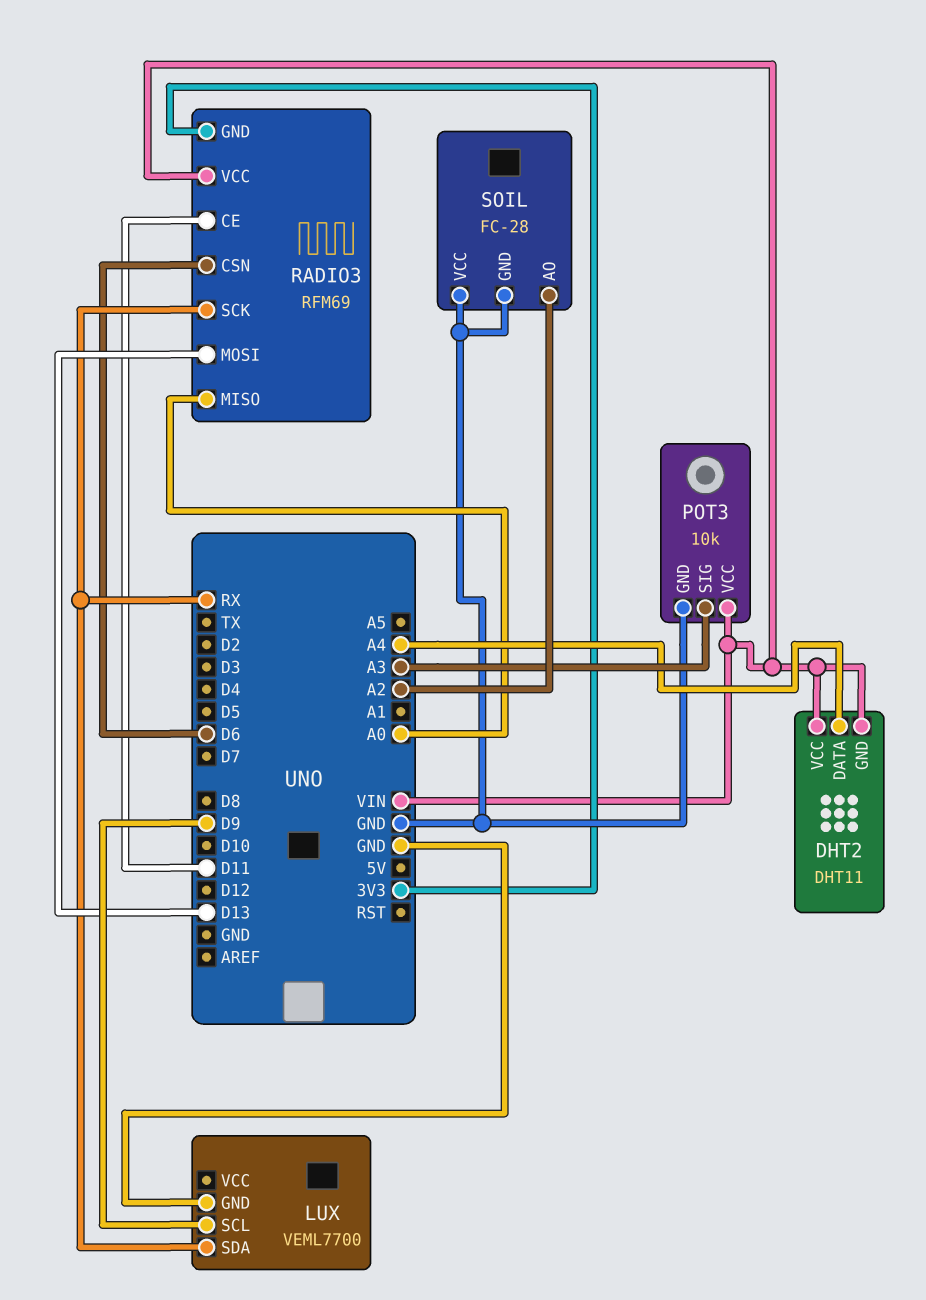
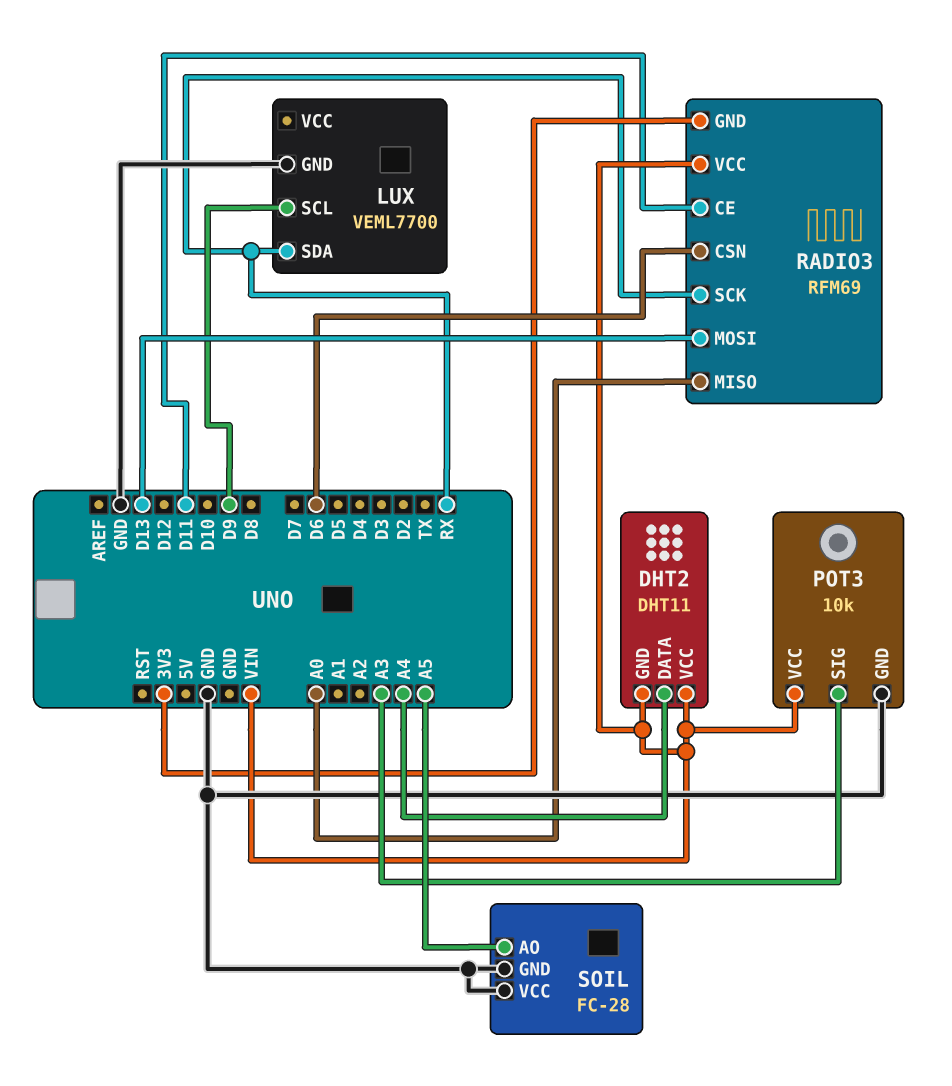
SOIL pin AO: A2 -> A5

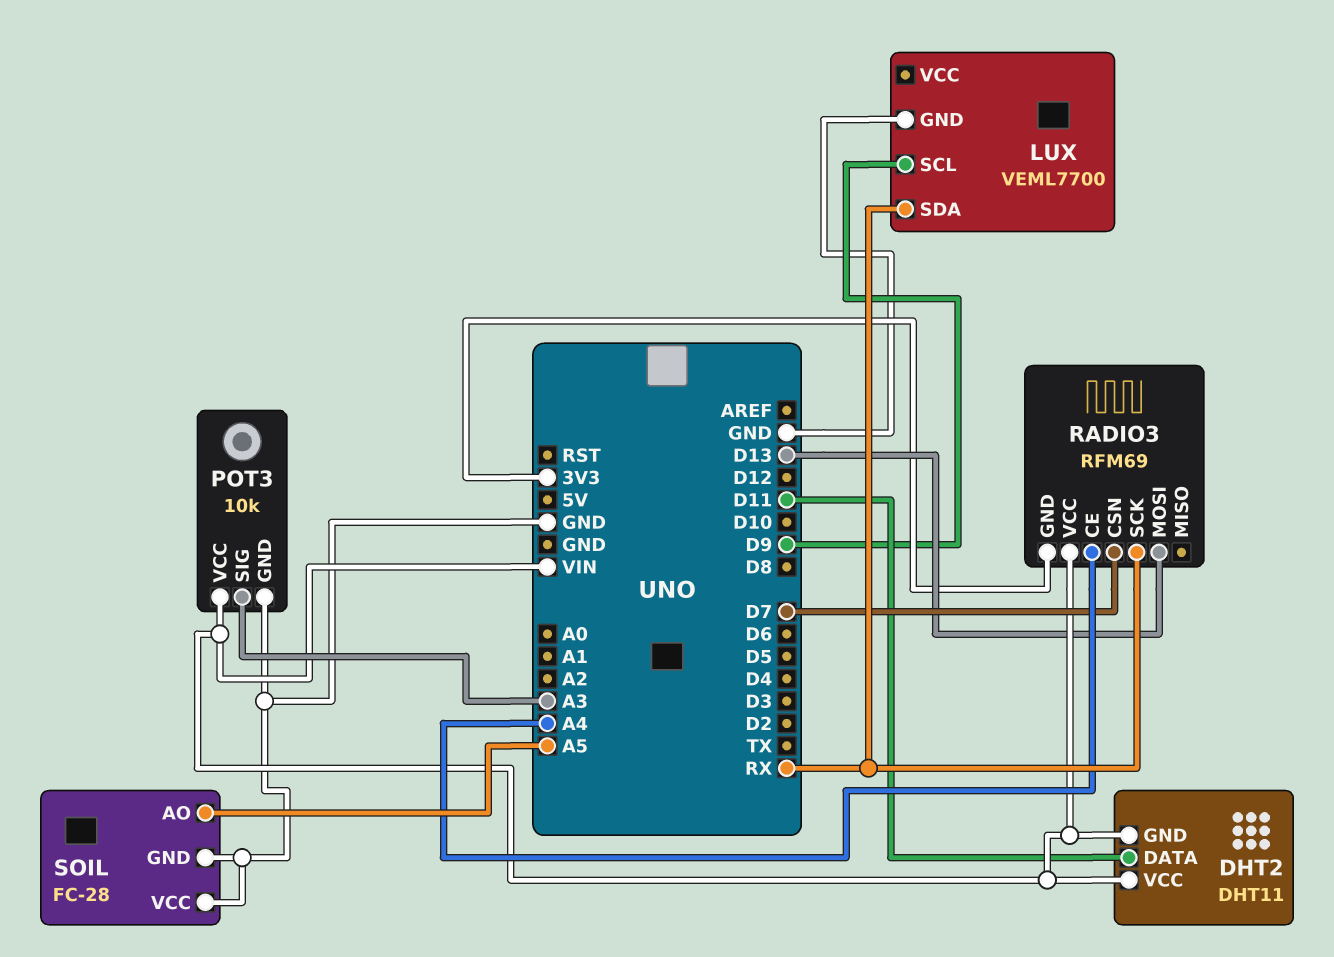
DHT2 pin DATA: A4 -> D11
RADIO3 pin CE: D11 -> A4
RADIO3 pin CSN: D6 -> D7
RADIO3 pin MISO: A0 -> none

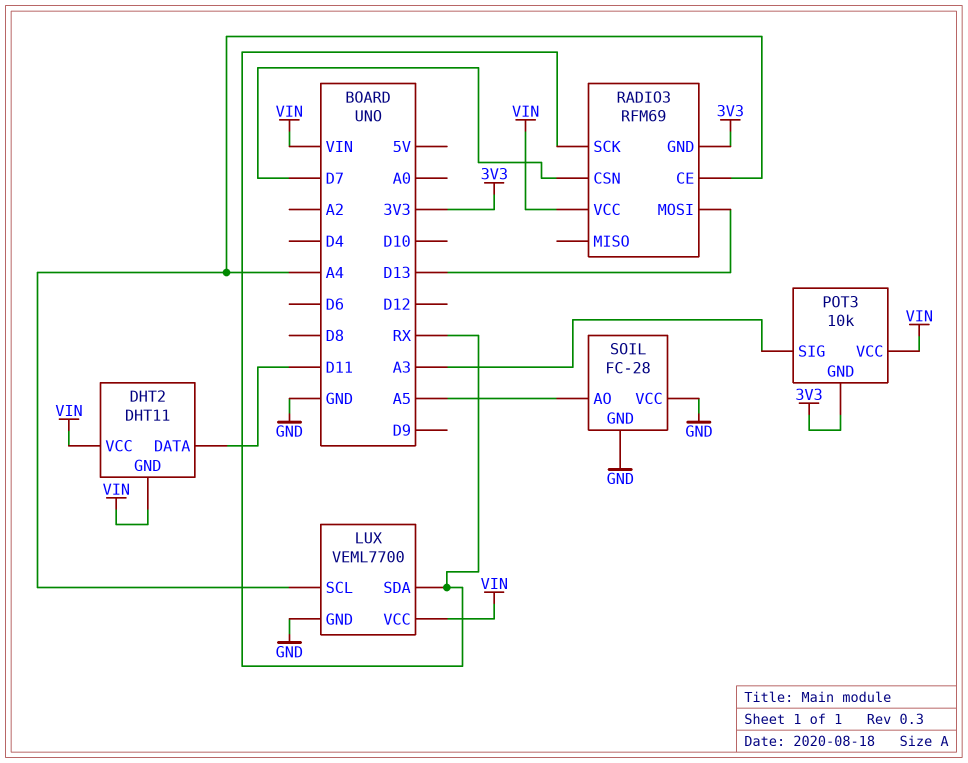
LUX pin SCL: D9 -> A4
LUX pin VCC: none -> VIN
POT3 pin GND: GND -> 3V3

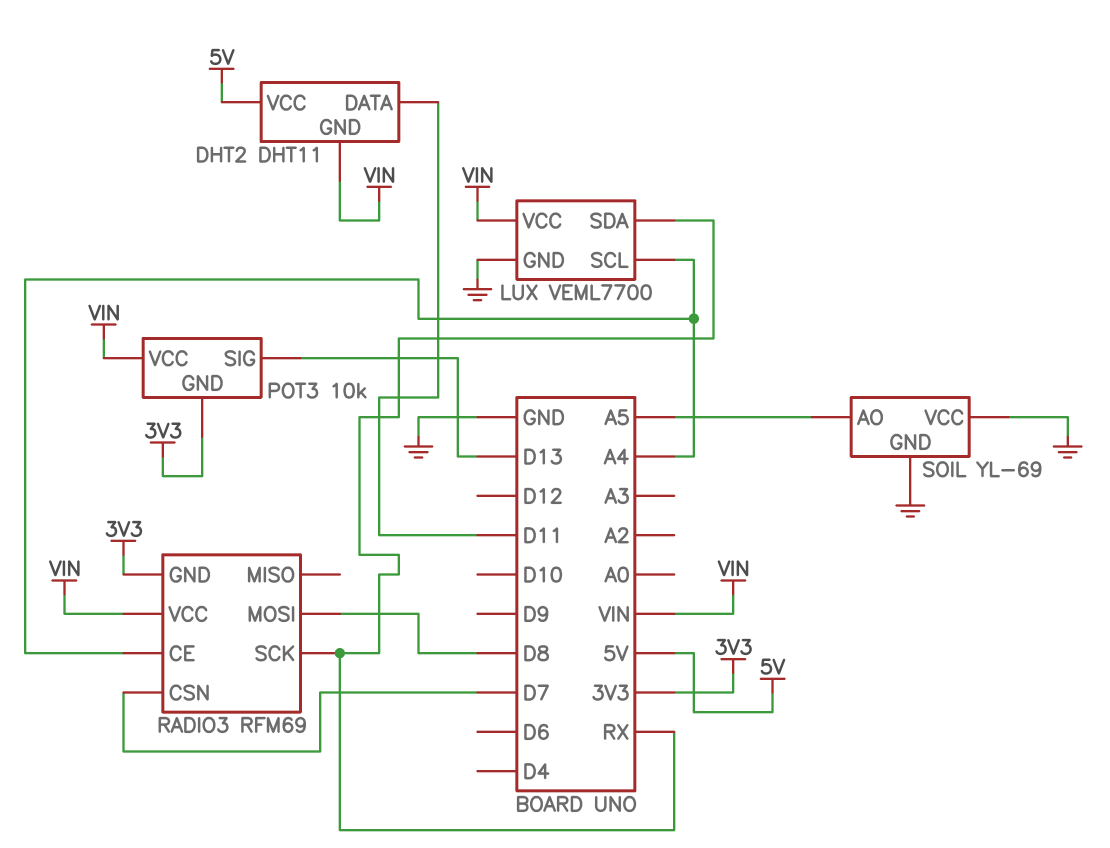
DHT2 pin VCC: VIN -> 5V
POT3 pin SIG: A3 -> D13
RADIO3 pin MOSI: D13 -> D8
SOIL: FC-28 -> YL-69

